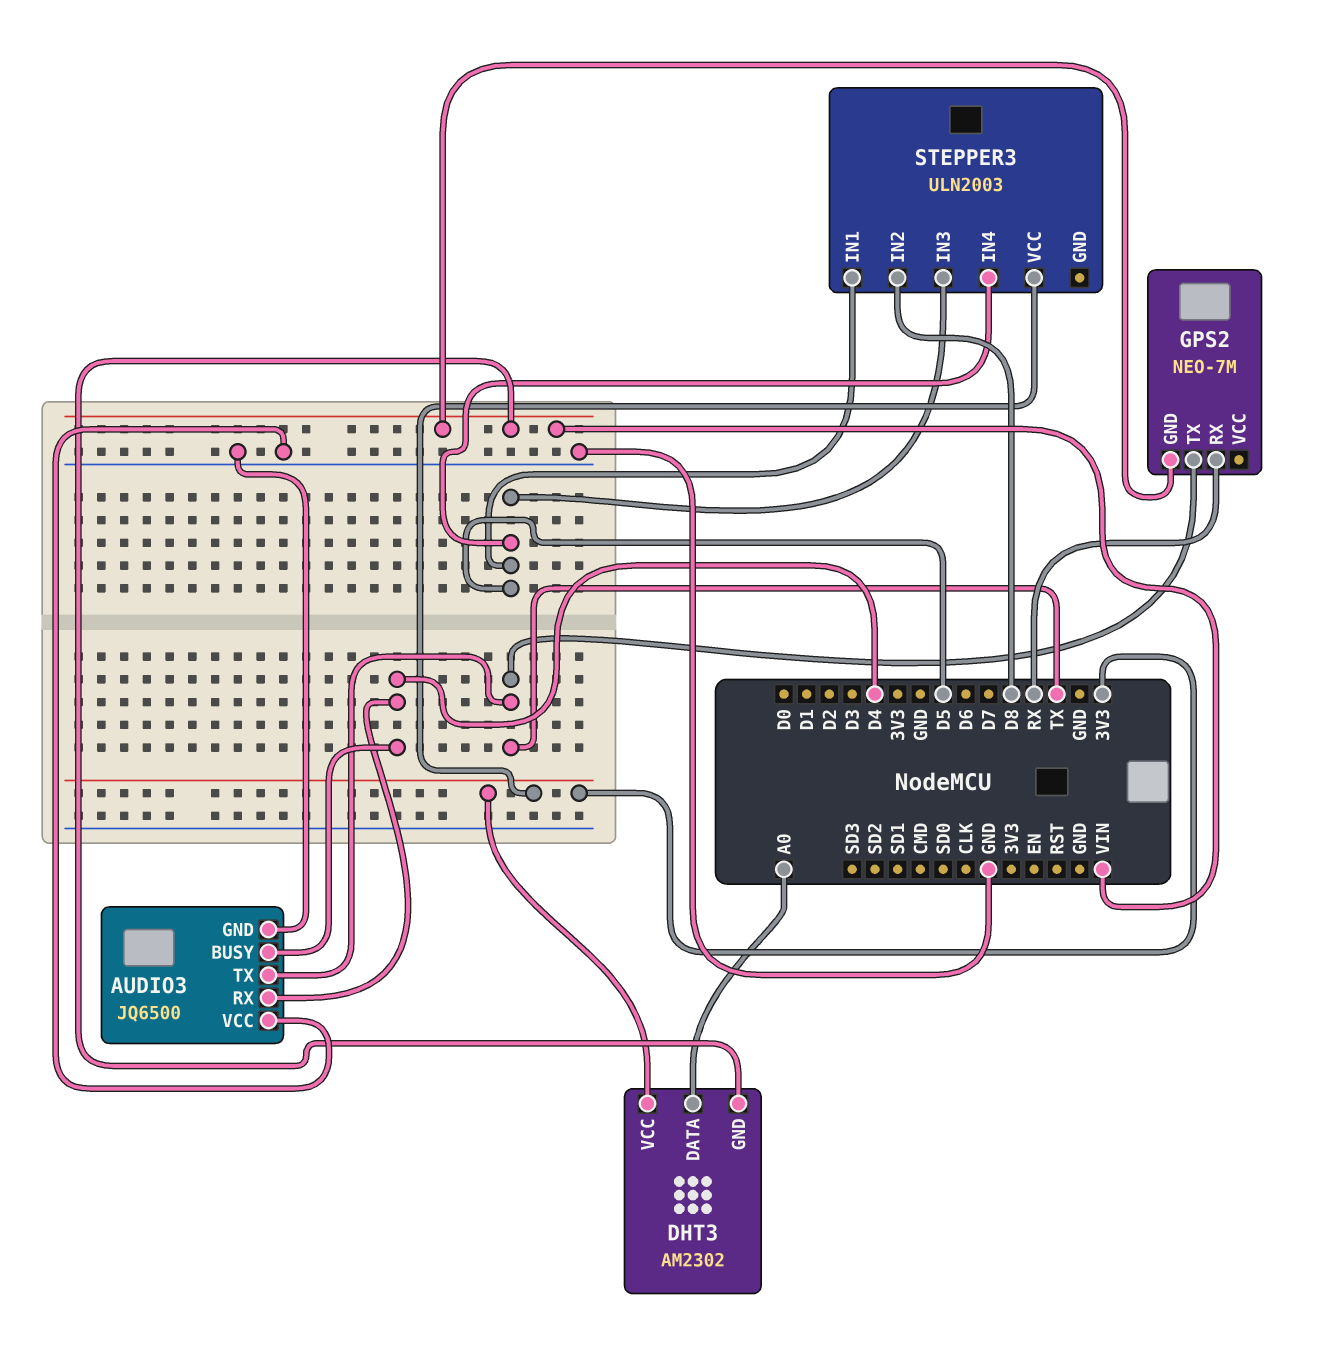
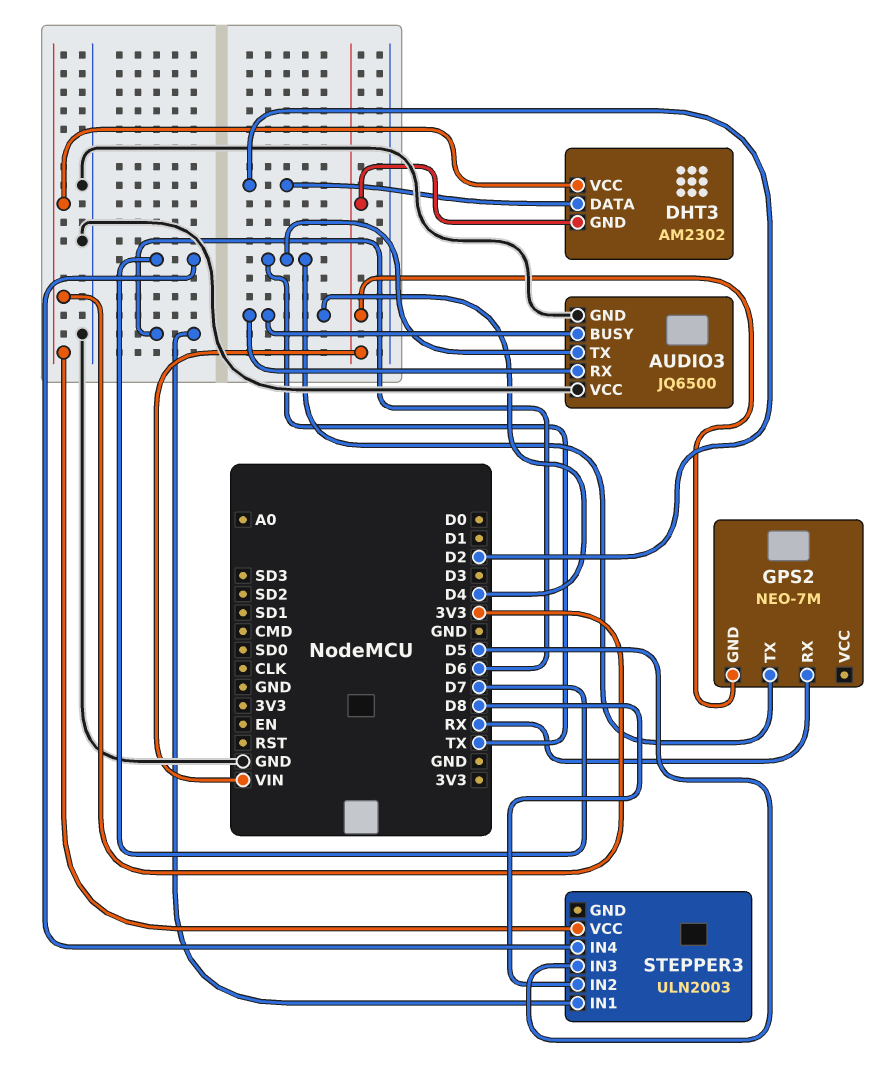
DHT3 pin DATA: A0 -> D2
STEPPER3 pin IN1: D5 -> D6
STEPPER3 pin IN4: D5 -> D7

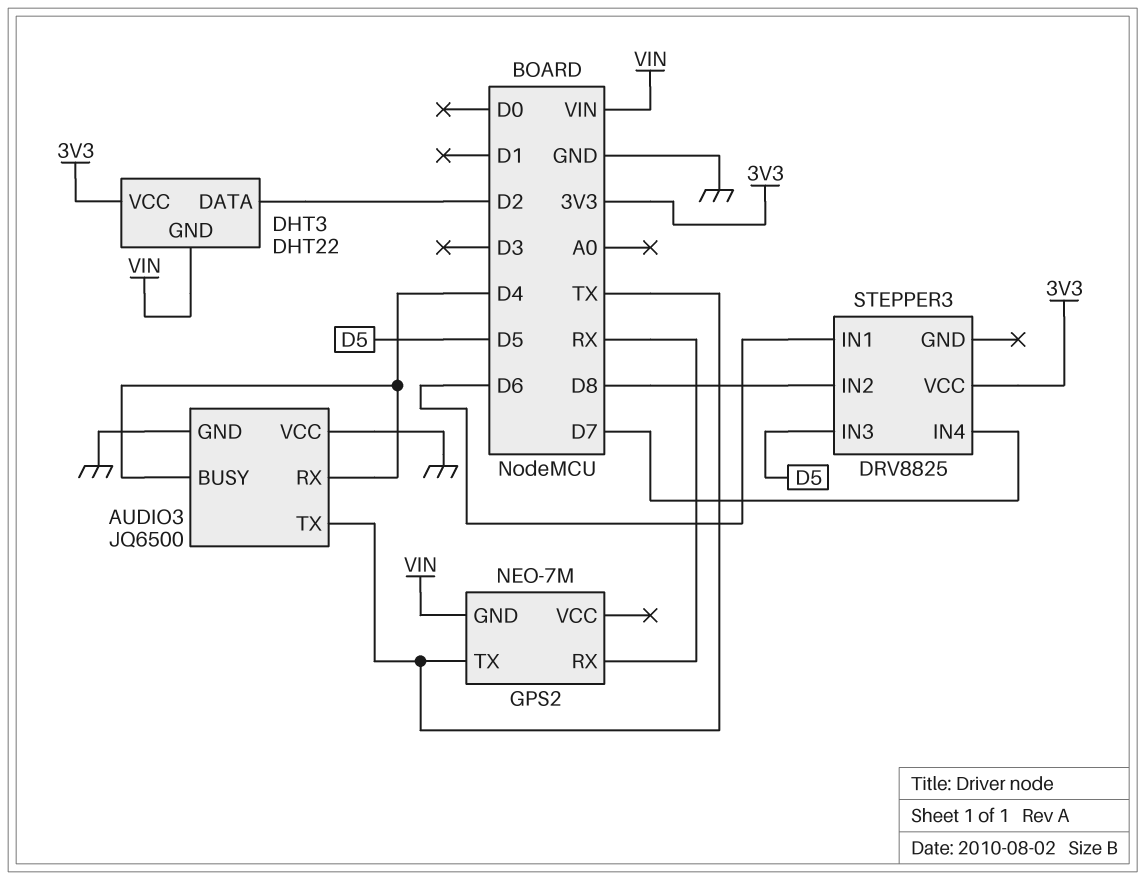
DHT3: AM2302 -> DHT22
STEPPER3: ULN2003 -> DRV8825

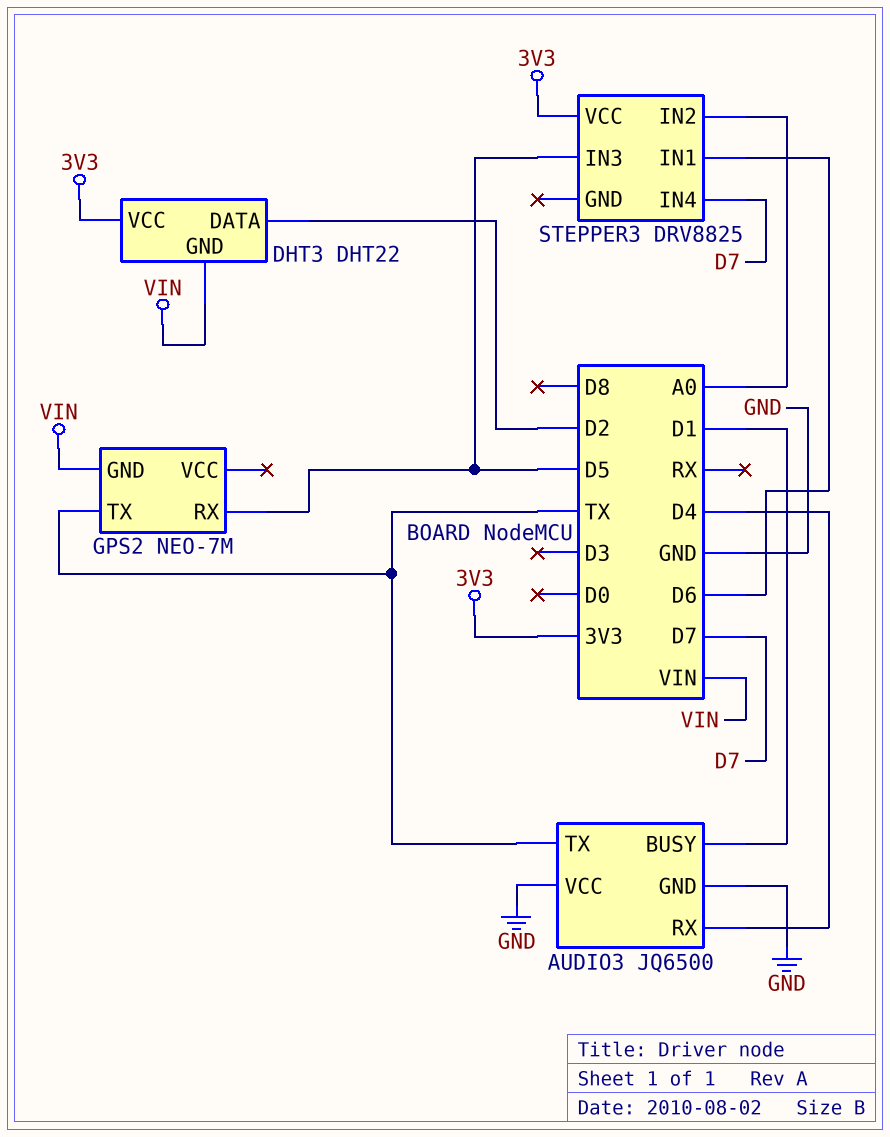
AUDIO3 pin BUSY: D4 -> D1
GPS2 pin RX: RX -> D5
STEPPER3 pin IN2: D8 -> A0

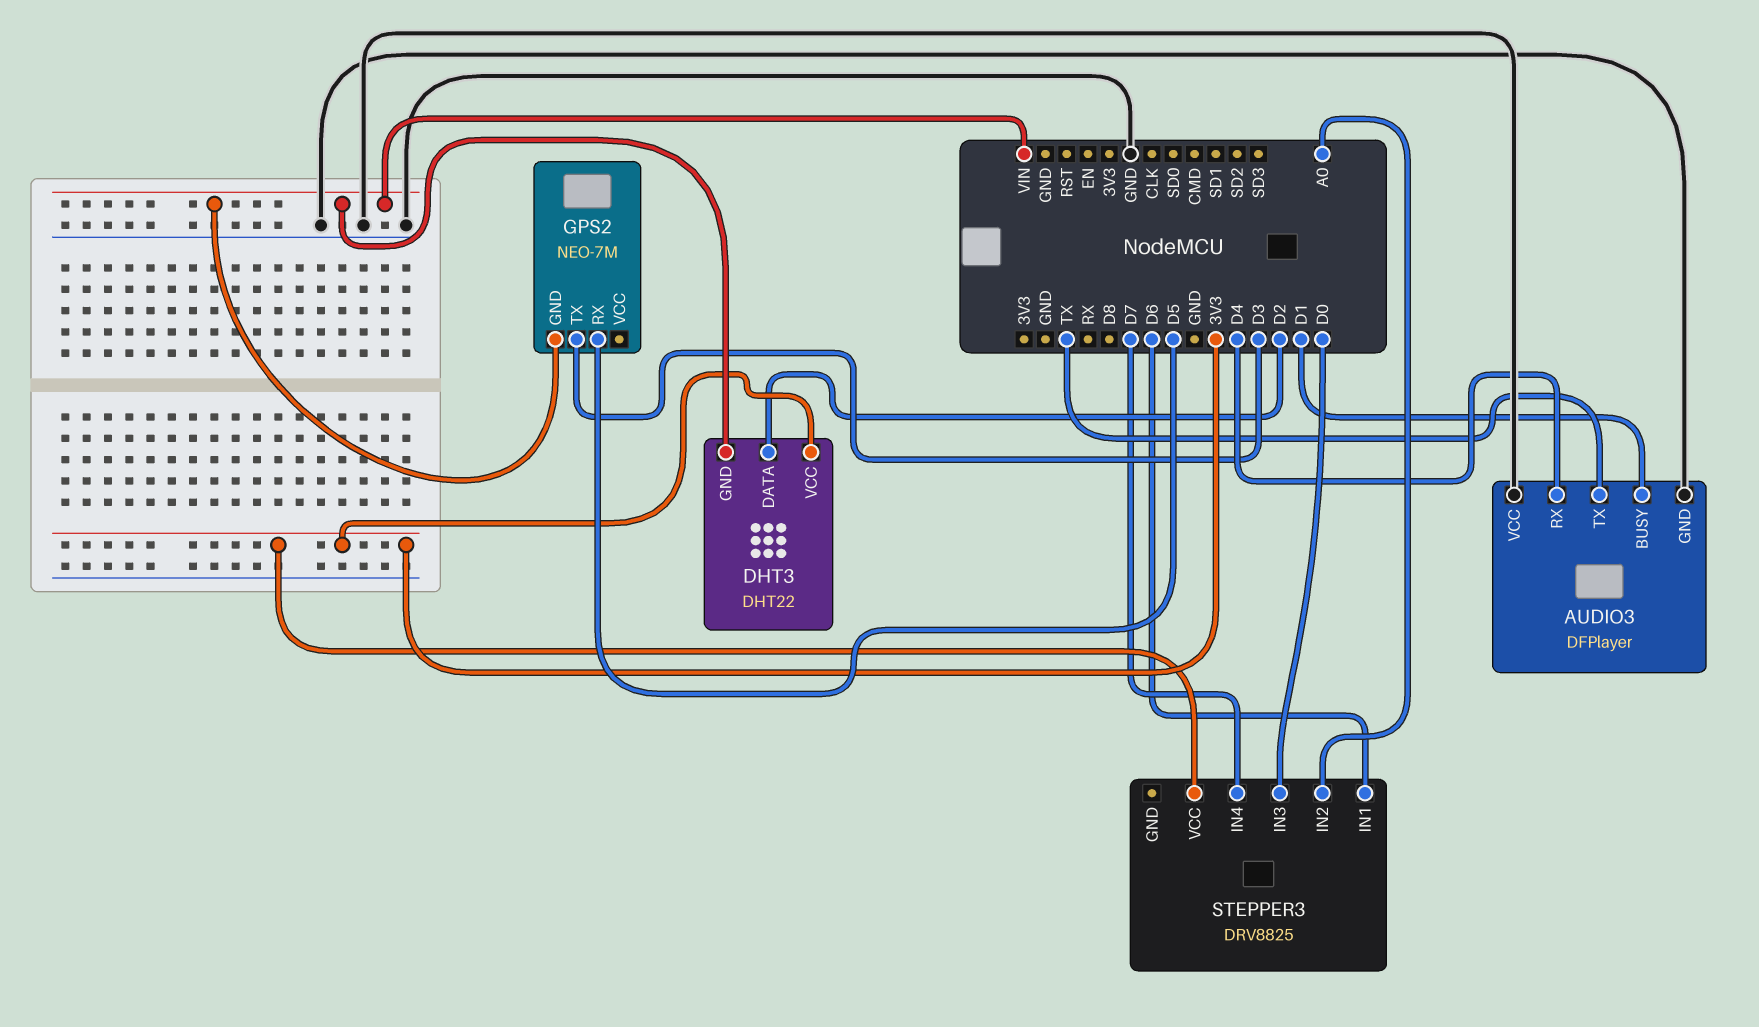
AUDIO3: JQ6500 -> DFPlayer
GPS2 pin TX: TX -> D3
STEPPER3 pin IN3: D5 -> D0

